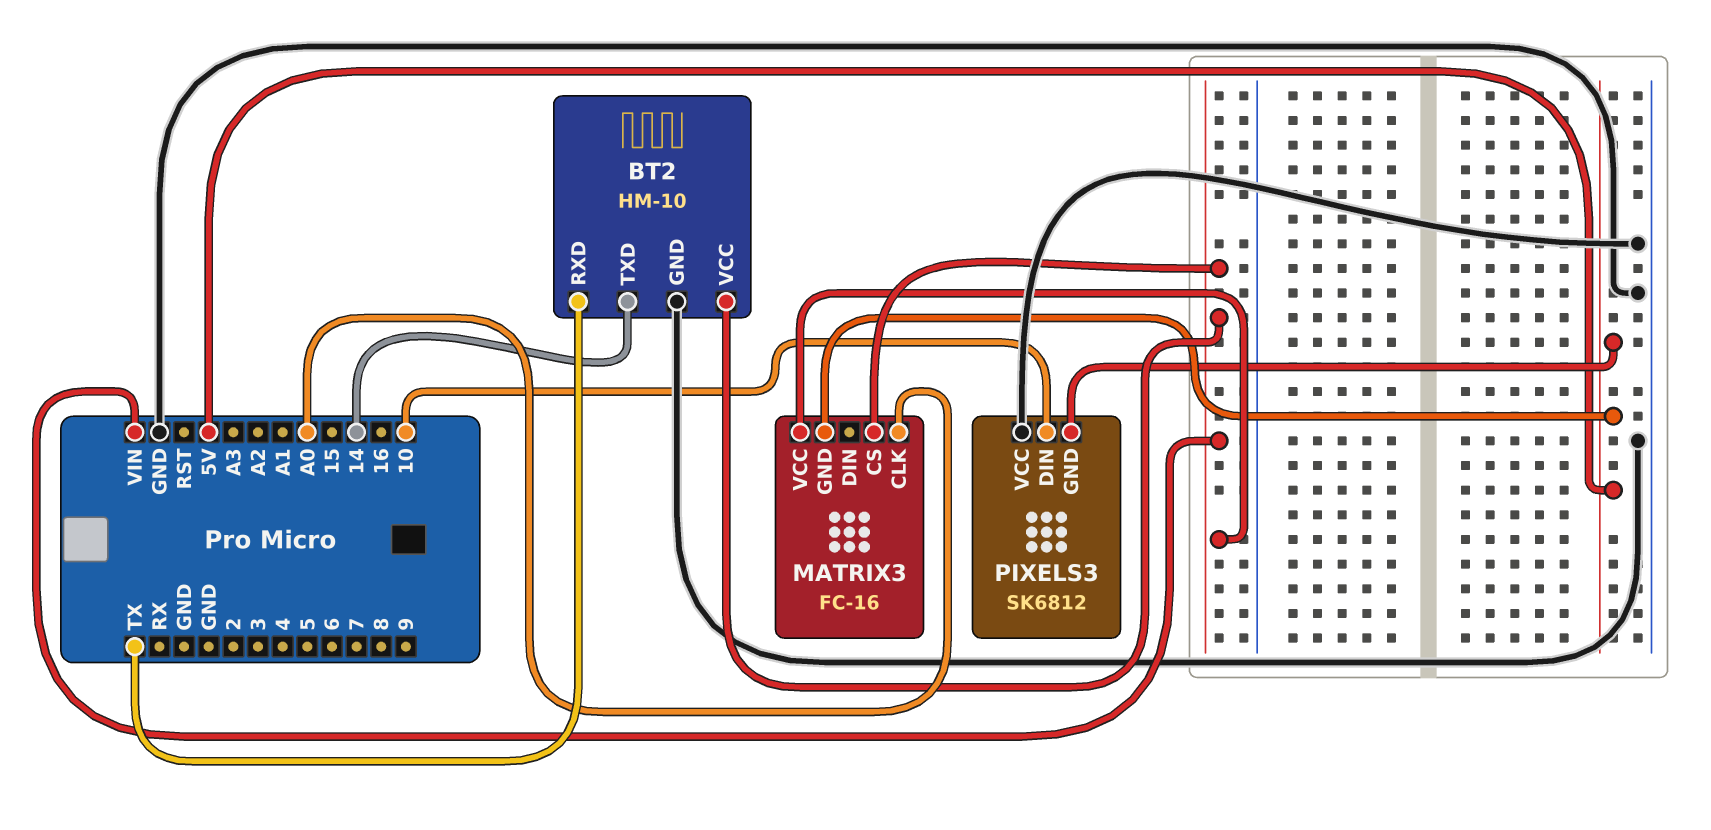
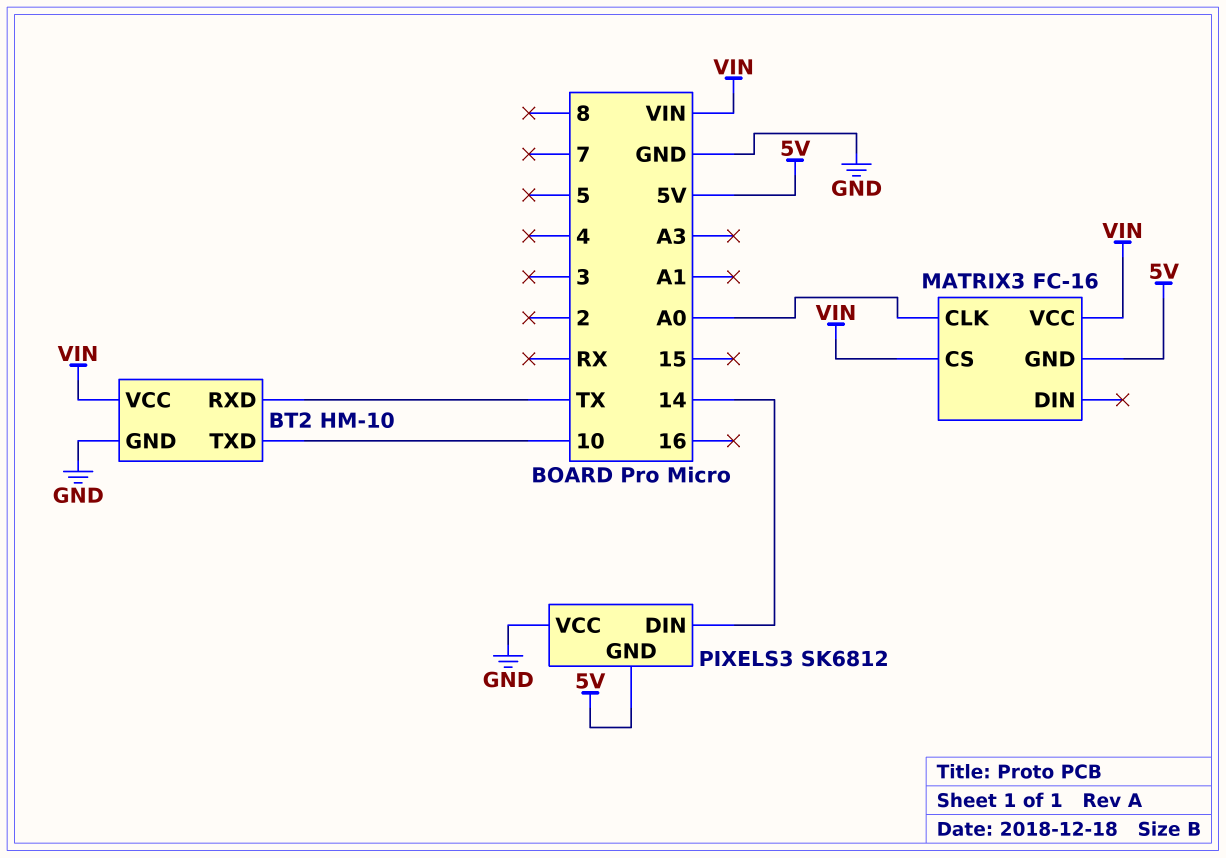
BT2 pin TXD: 14 -> 10
PIXELS3 pin DIN: 10 -> 14

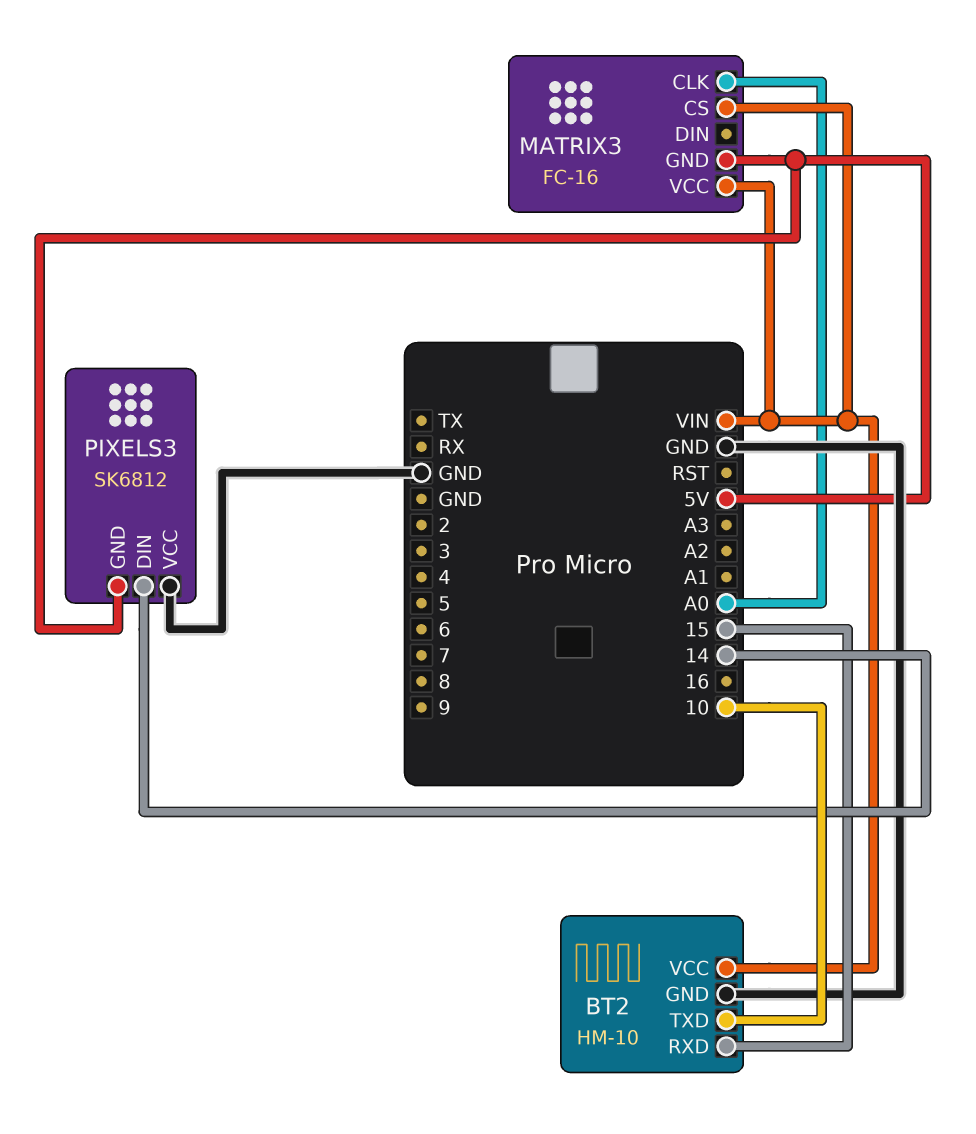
BT2 pin RXD: TX -> 15

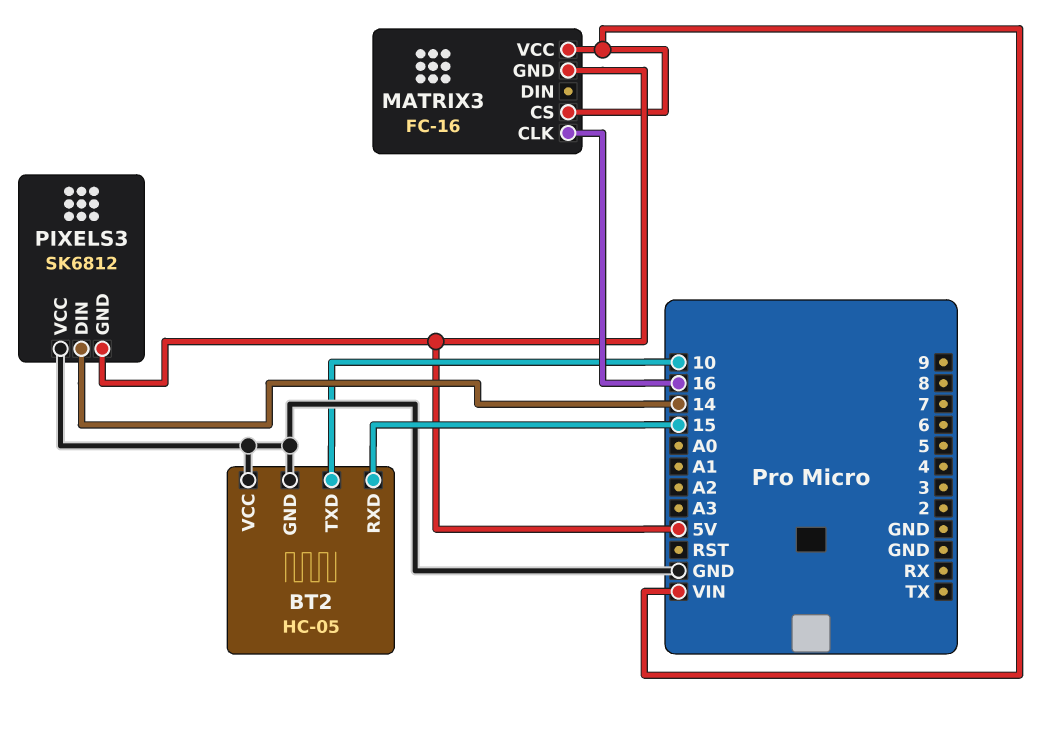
BT2: HM-10 -> HC-05
BT2 pin VCC: VIN -> GND
MATRIX3 pin CLK: A0 -> 16

